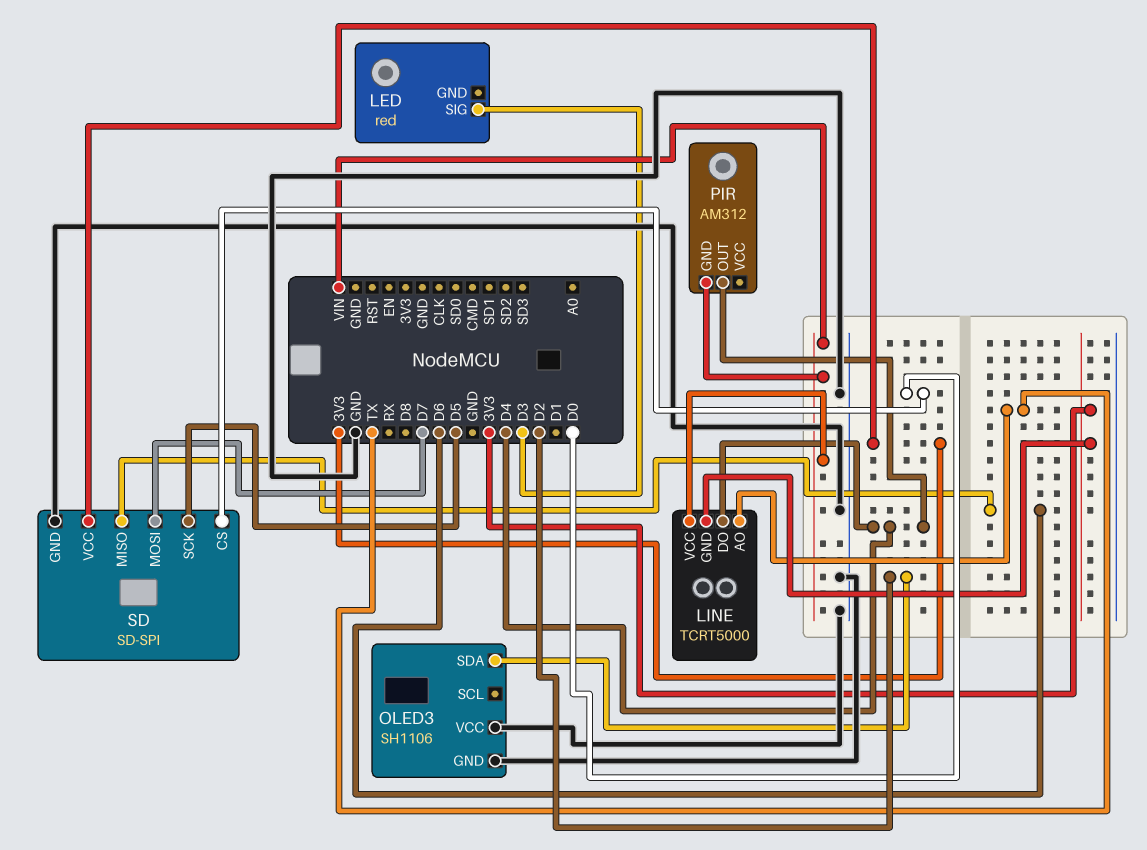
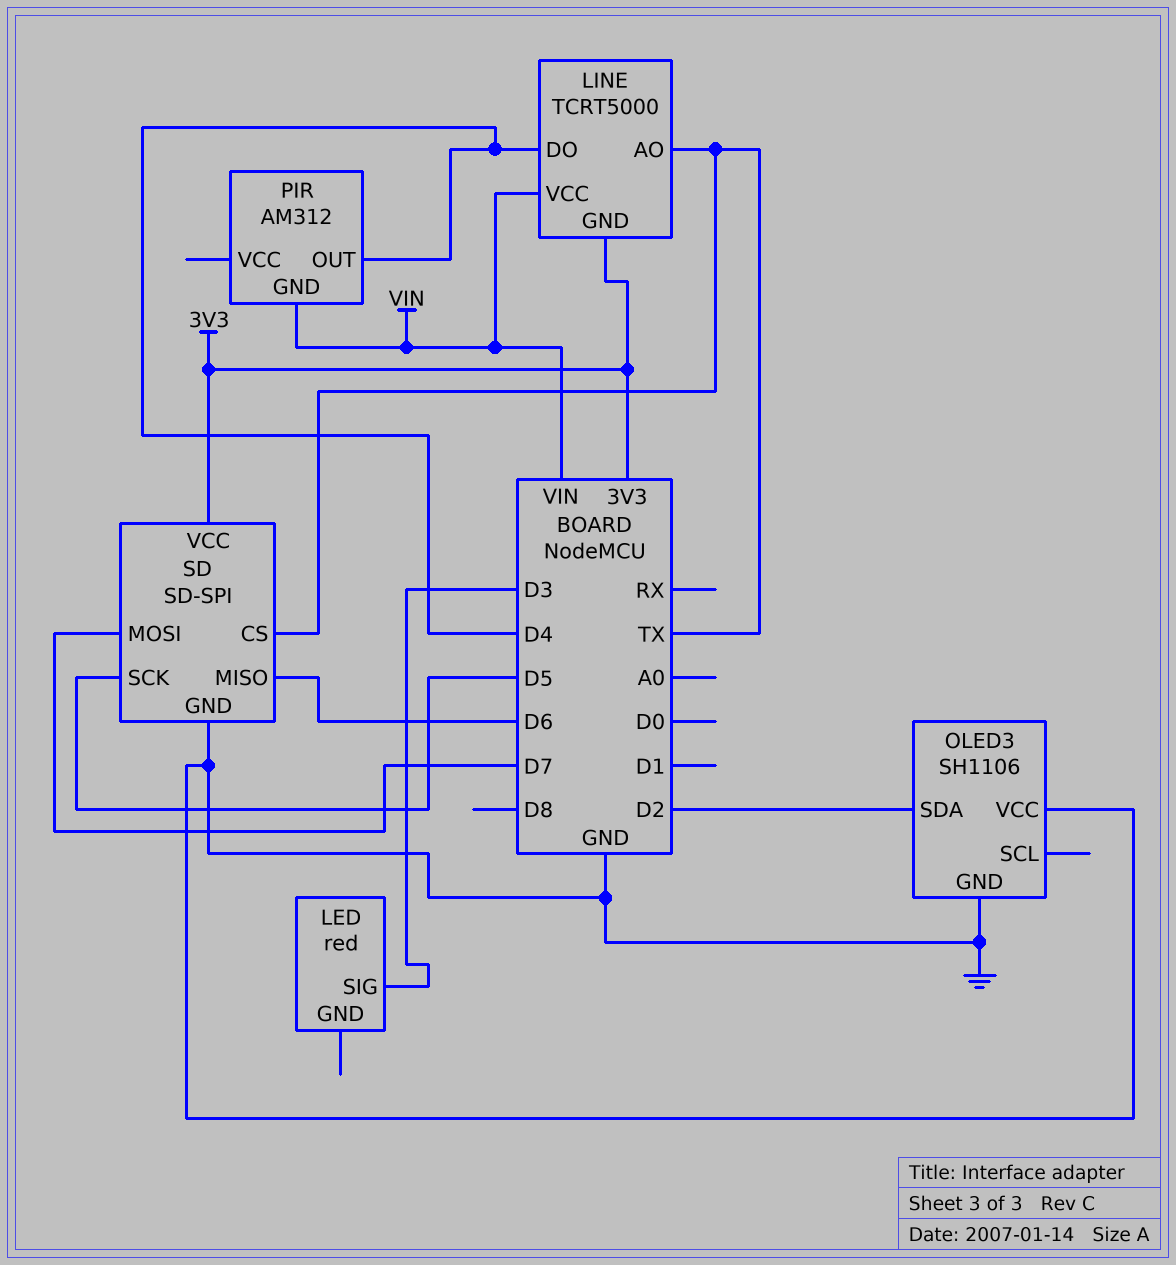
SD pin CS: D0 -> TX

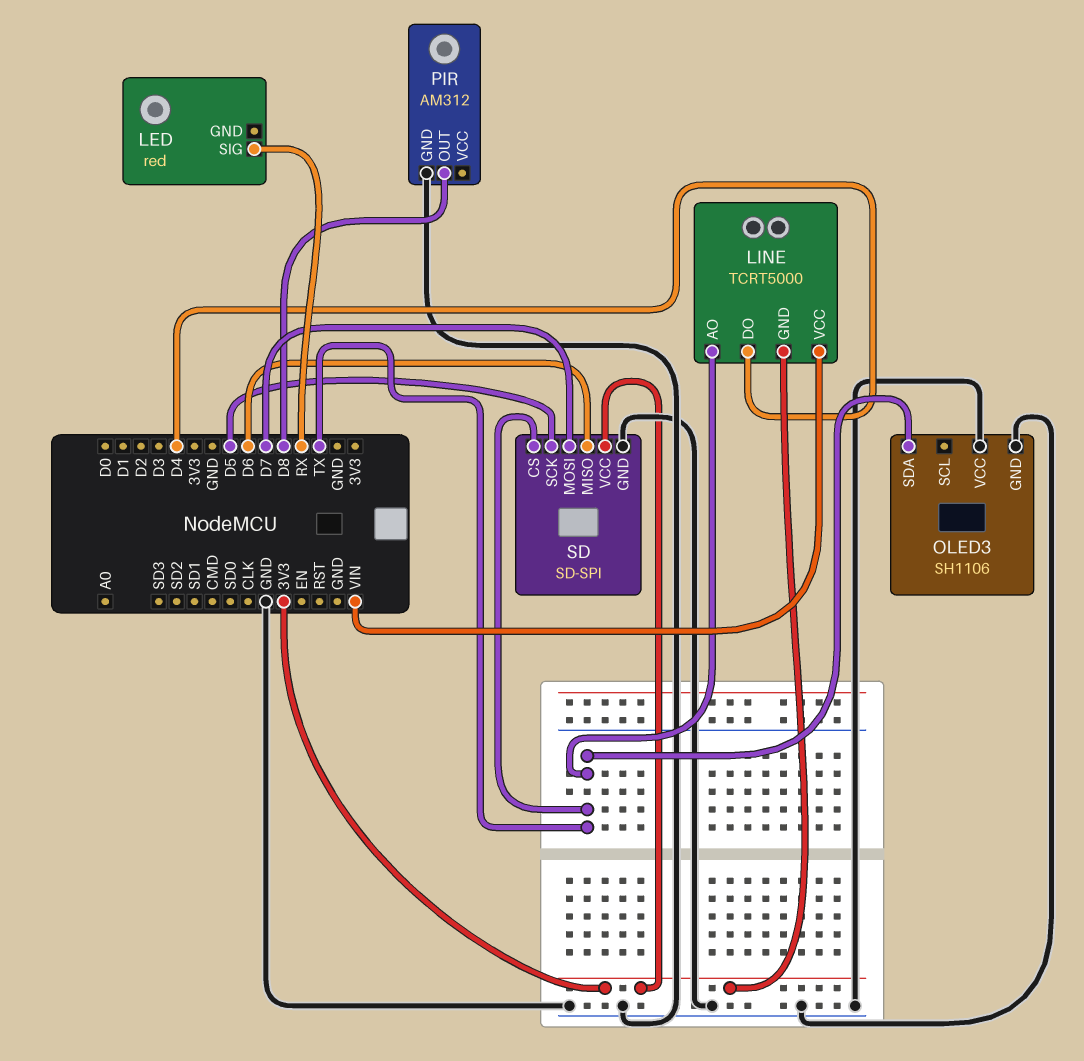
LED pin SIG: D3 -> RX
OLED3 pin SDA: D2 -> TX
PIR pin GND: VIN -> GND
PIR pin OUT: D4 -> D8

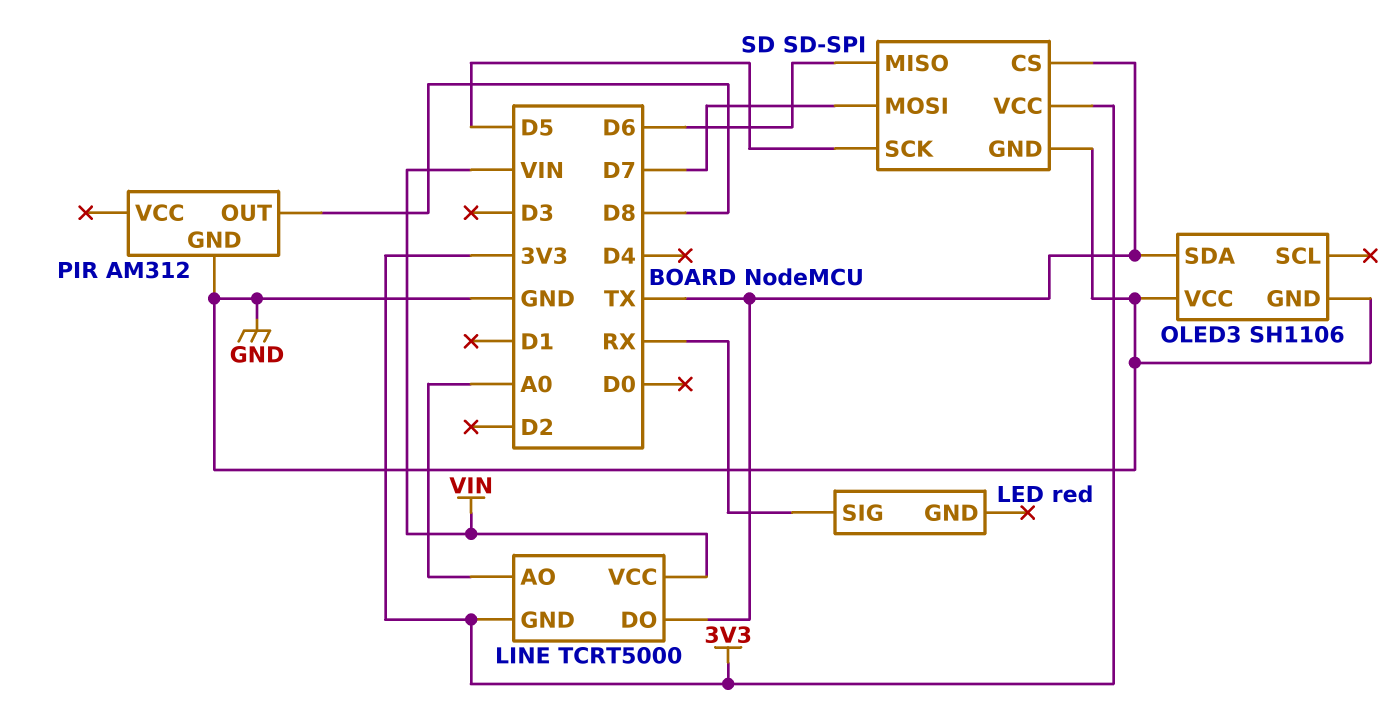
LINE pin AO: TX -> A0
LINE pin DO: D4 -> TX

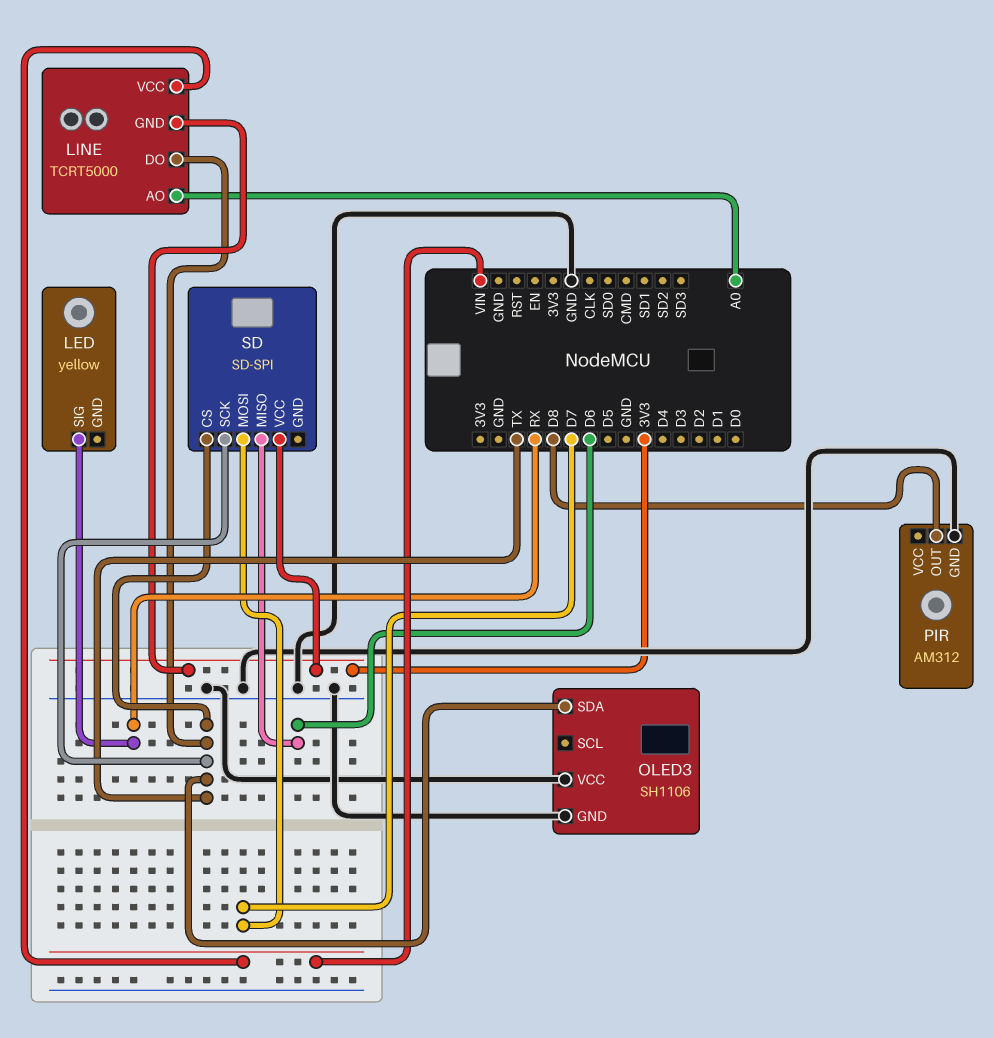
LED: red -> yellow
SD pin GND: GND -> none
SD pin SCK: D5 -> TX

